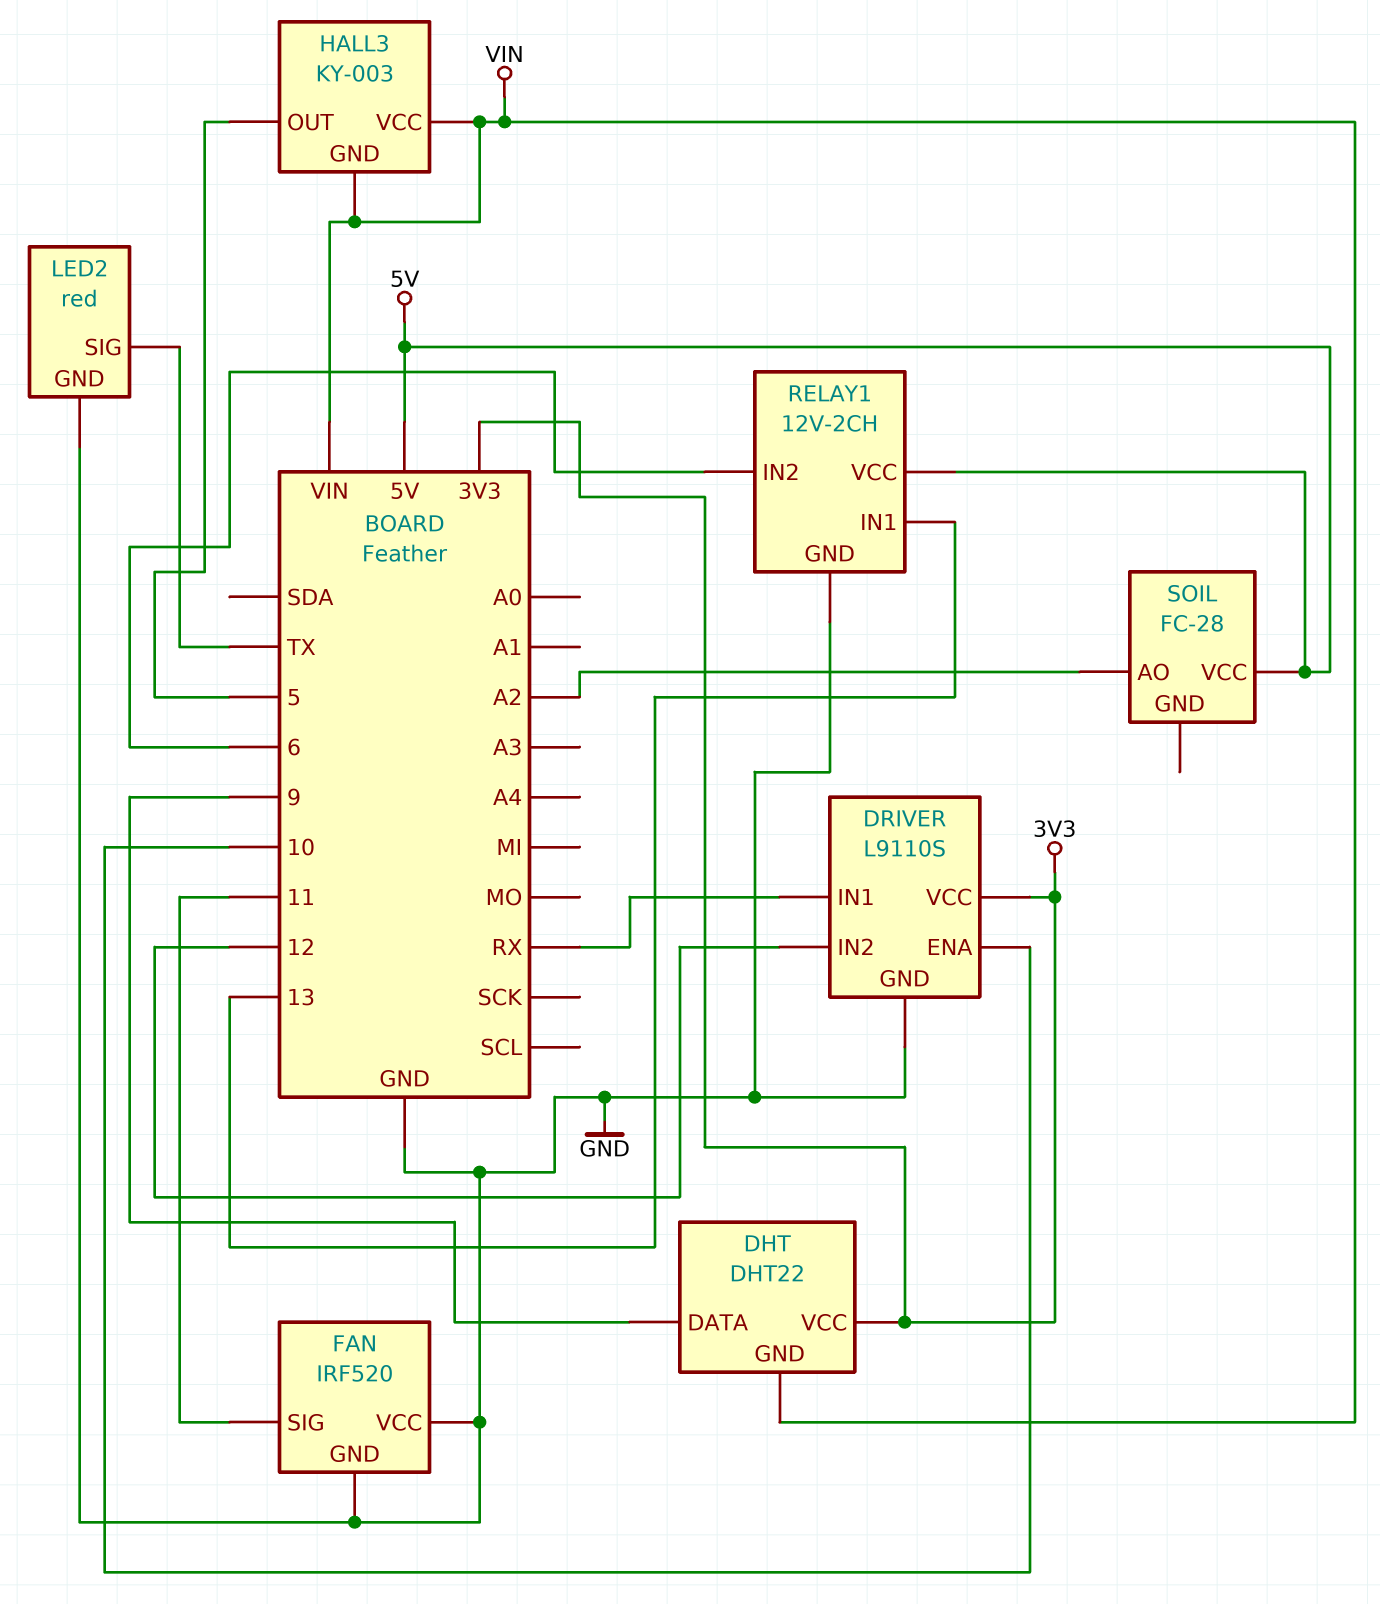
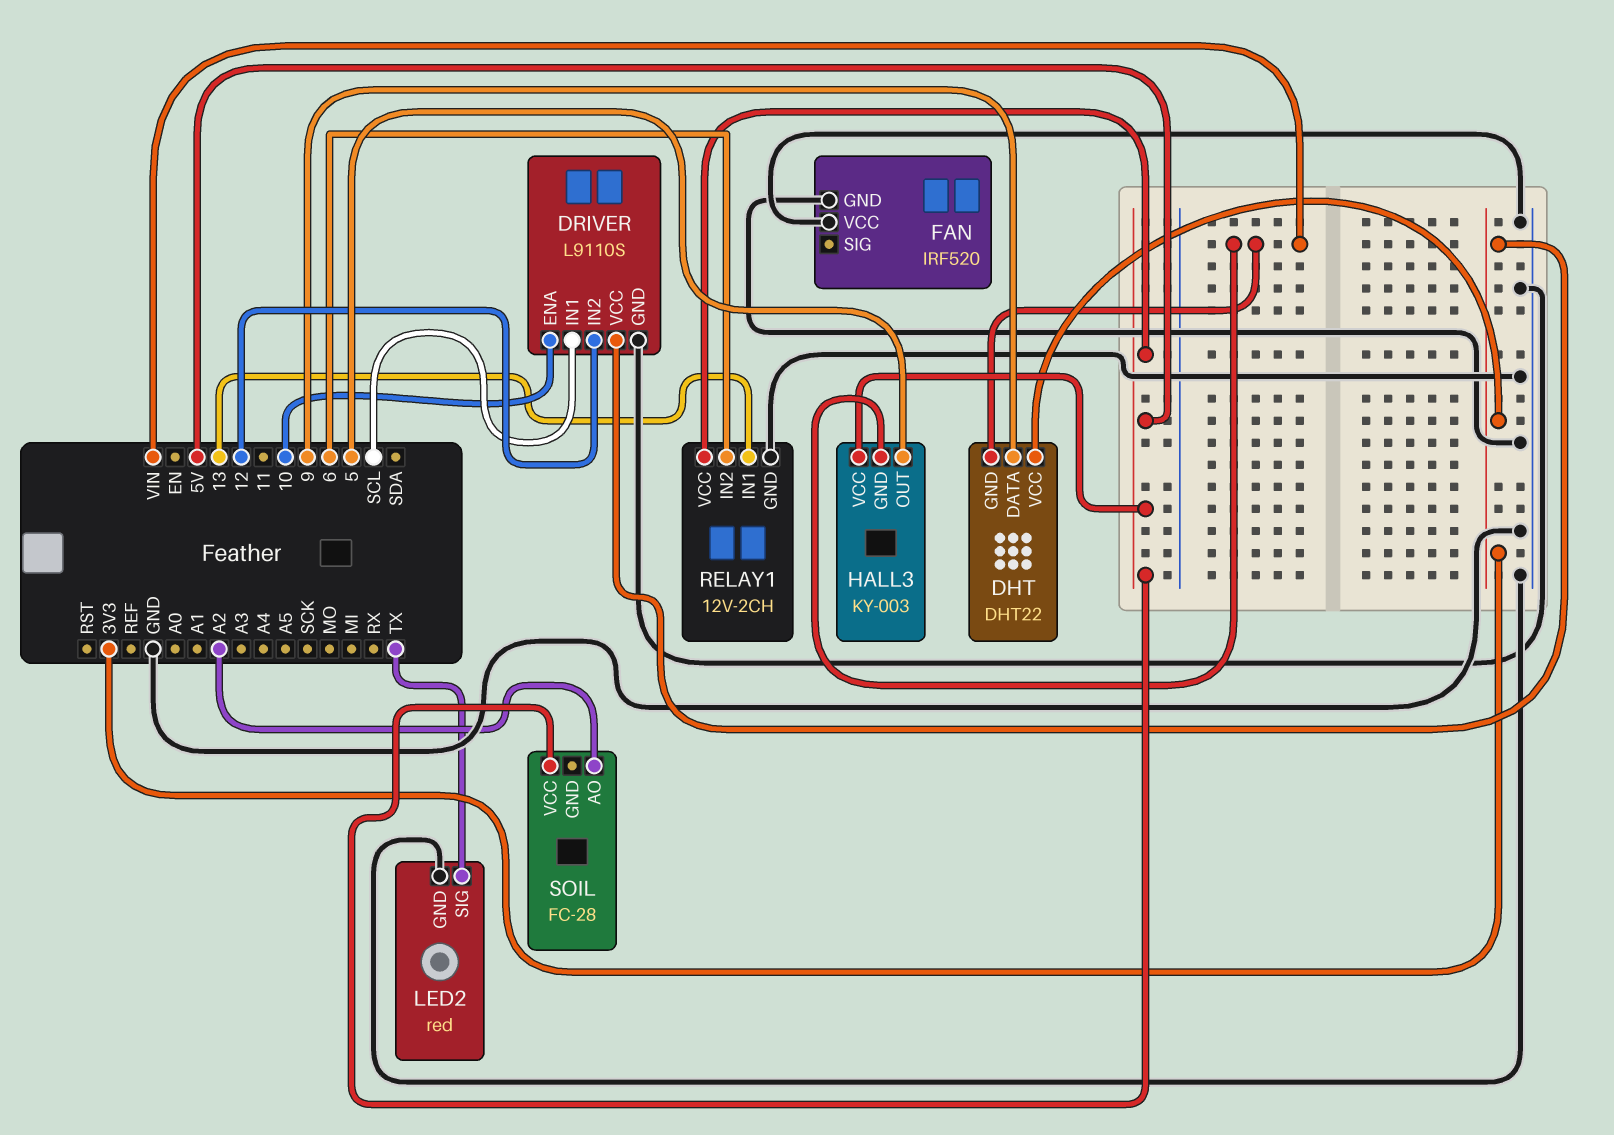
DRIVER pin IN1: RX -> SCL
FAN pin SIG: 11 -> none
HALL3 pin VCC: VIN -> 5V

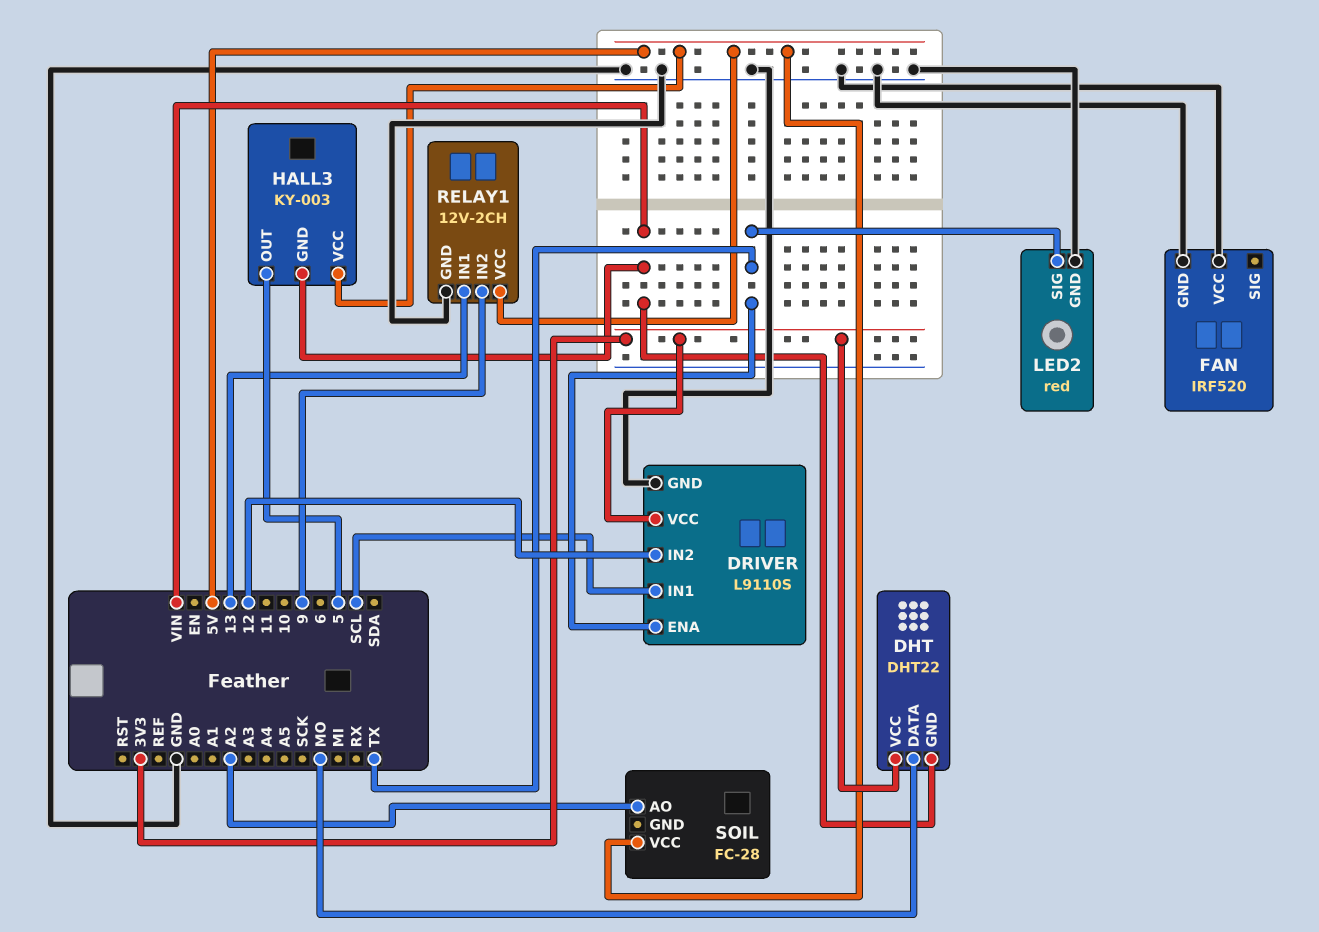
DHT pin DATA: 9 -> MO
DRIVER pin ENA: 10 -> TX
RELAY1 pin IN2: 6 -> 9

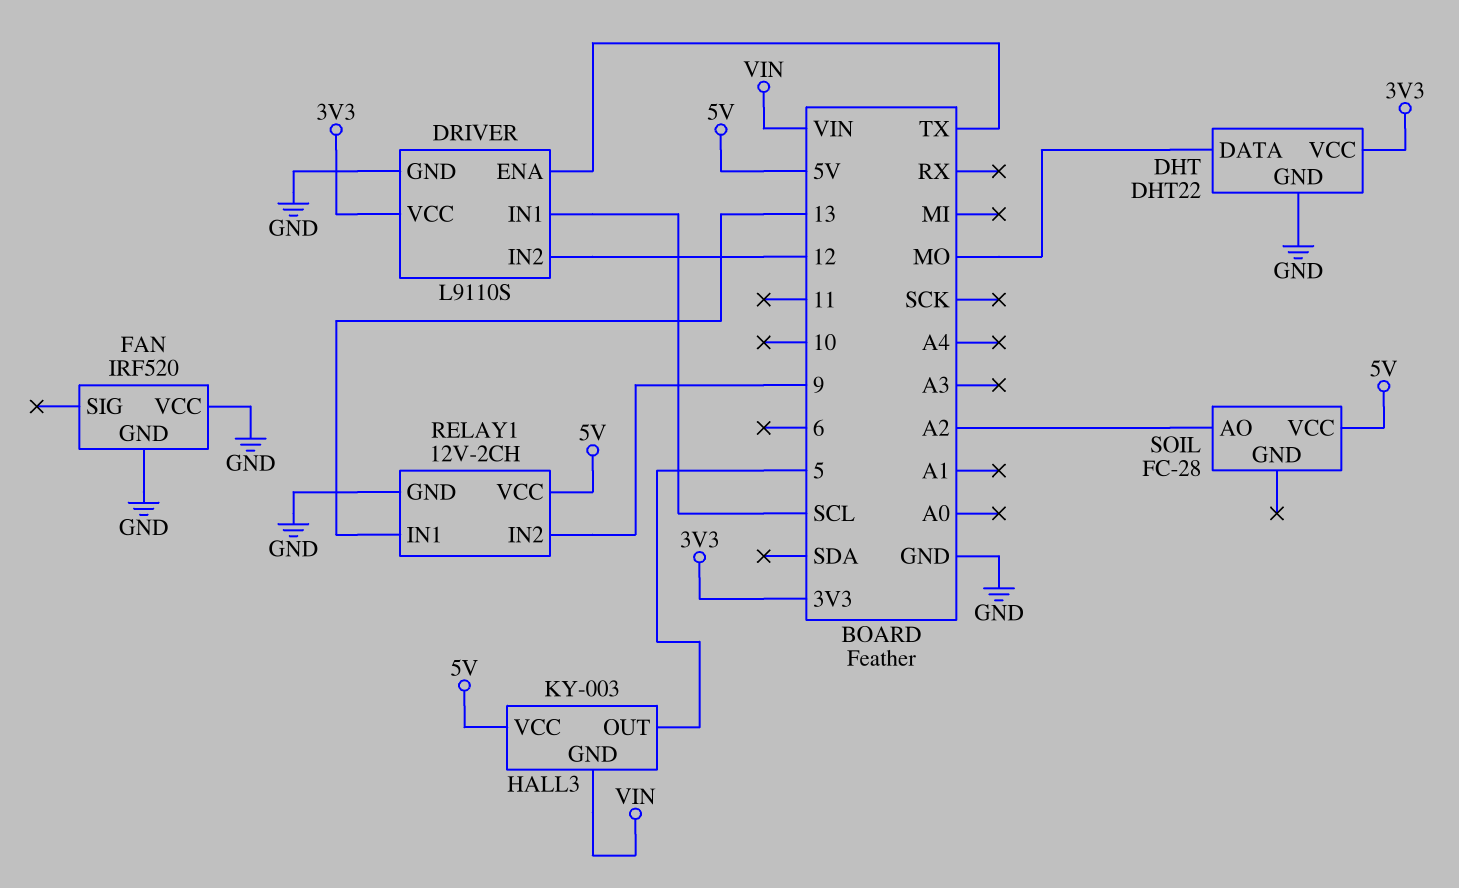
DHT pin GND: VIN -> GND
LED2: red -> none
LED2 pin GND: GND -> none
LED2 pin SIG: TX -> none

